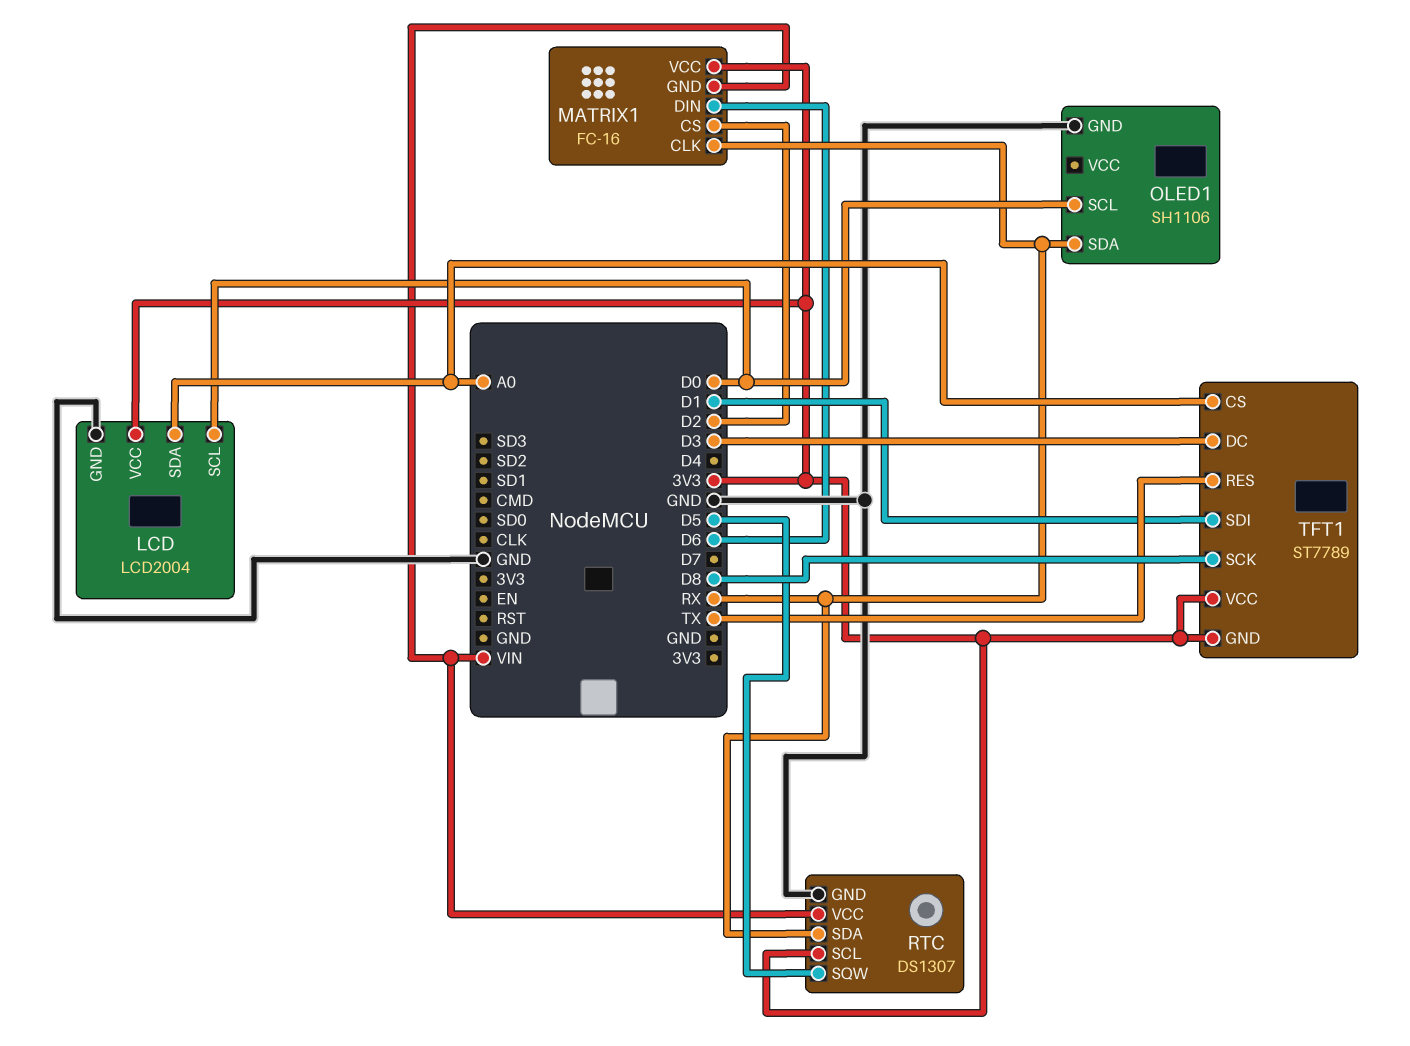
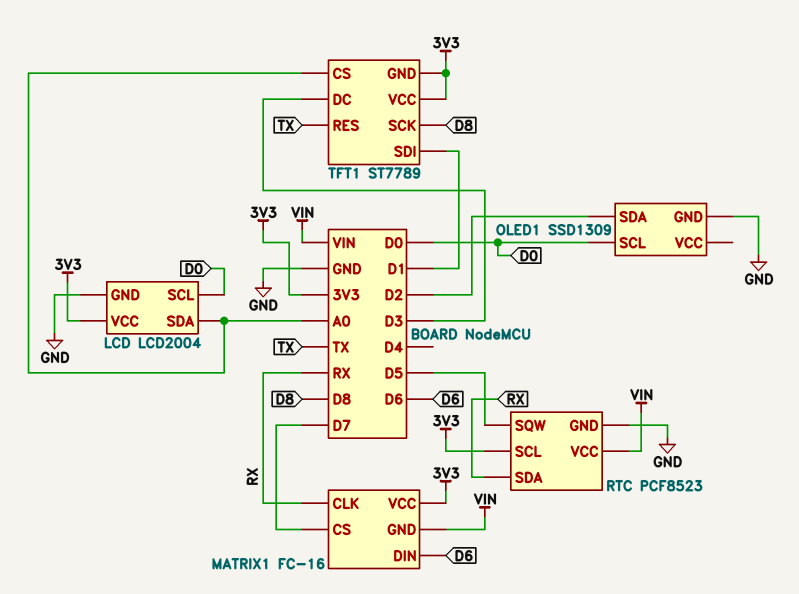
MATRIX1 pin CS: D2 -> D7
OLED1: SH1106 -> SSD1309
OLED1 pin SDA: RX -> D2
RTC: DS1307 -> PCF8523

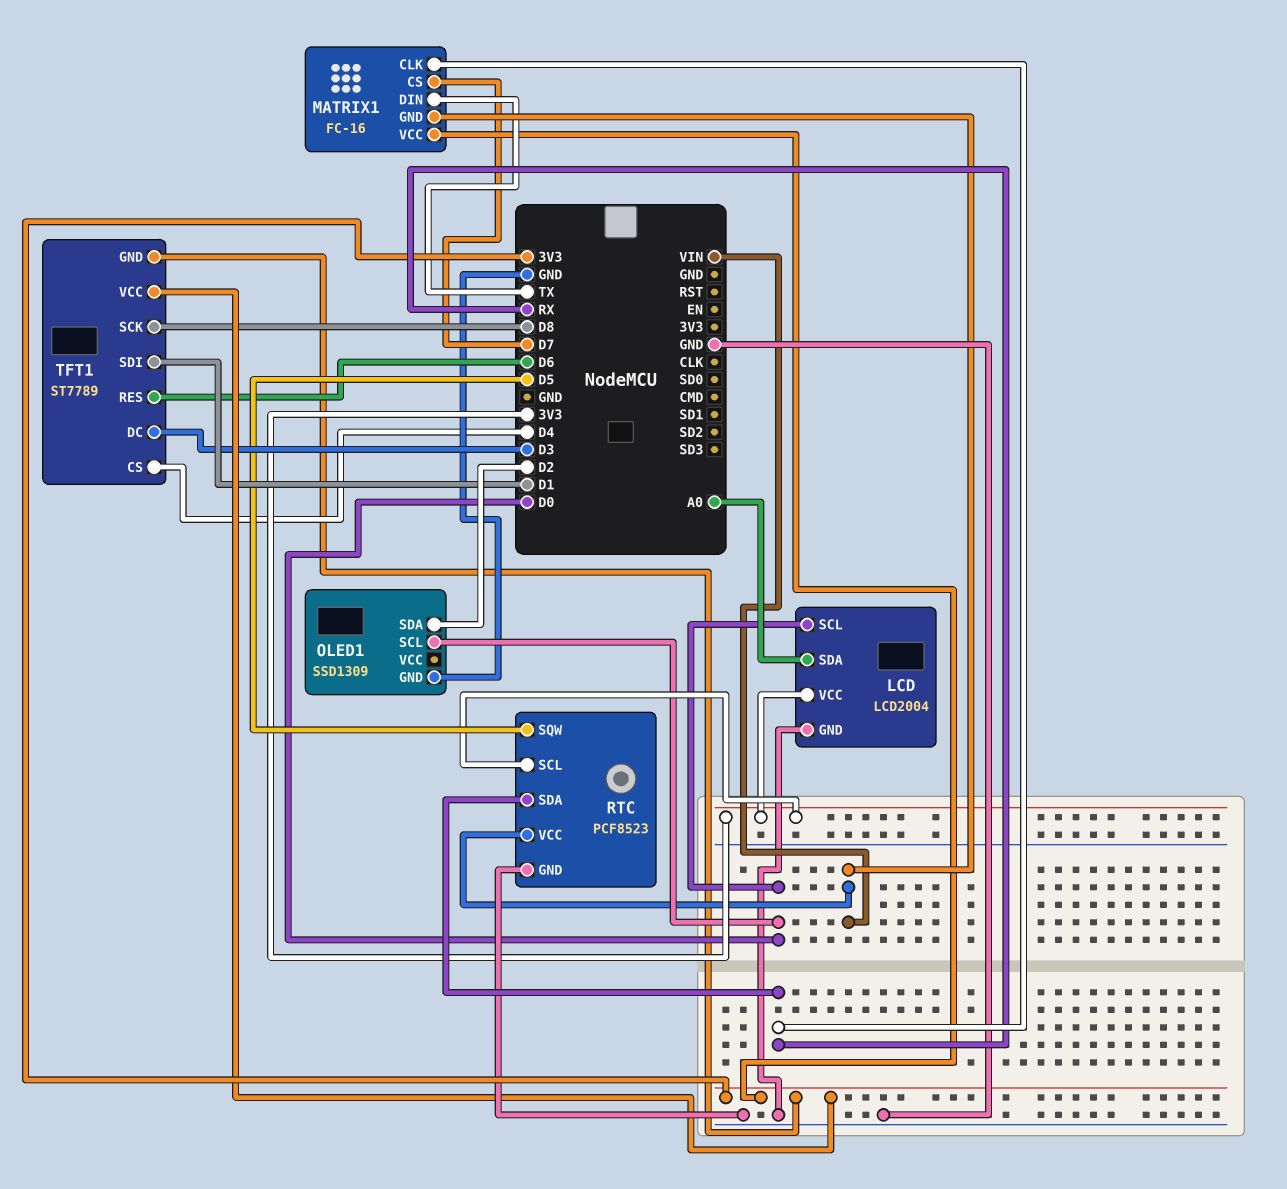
MATRIX1 pin DIN: D6 -> TX
TFT1 pin CS: A0 -> D4
TFT1 pin RES: TX -> D6

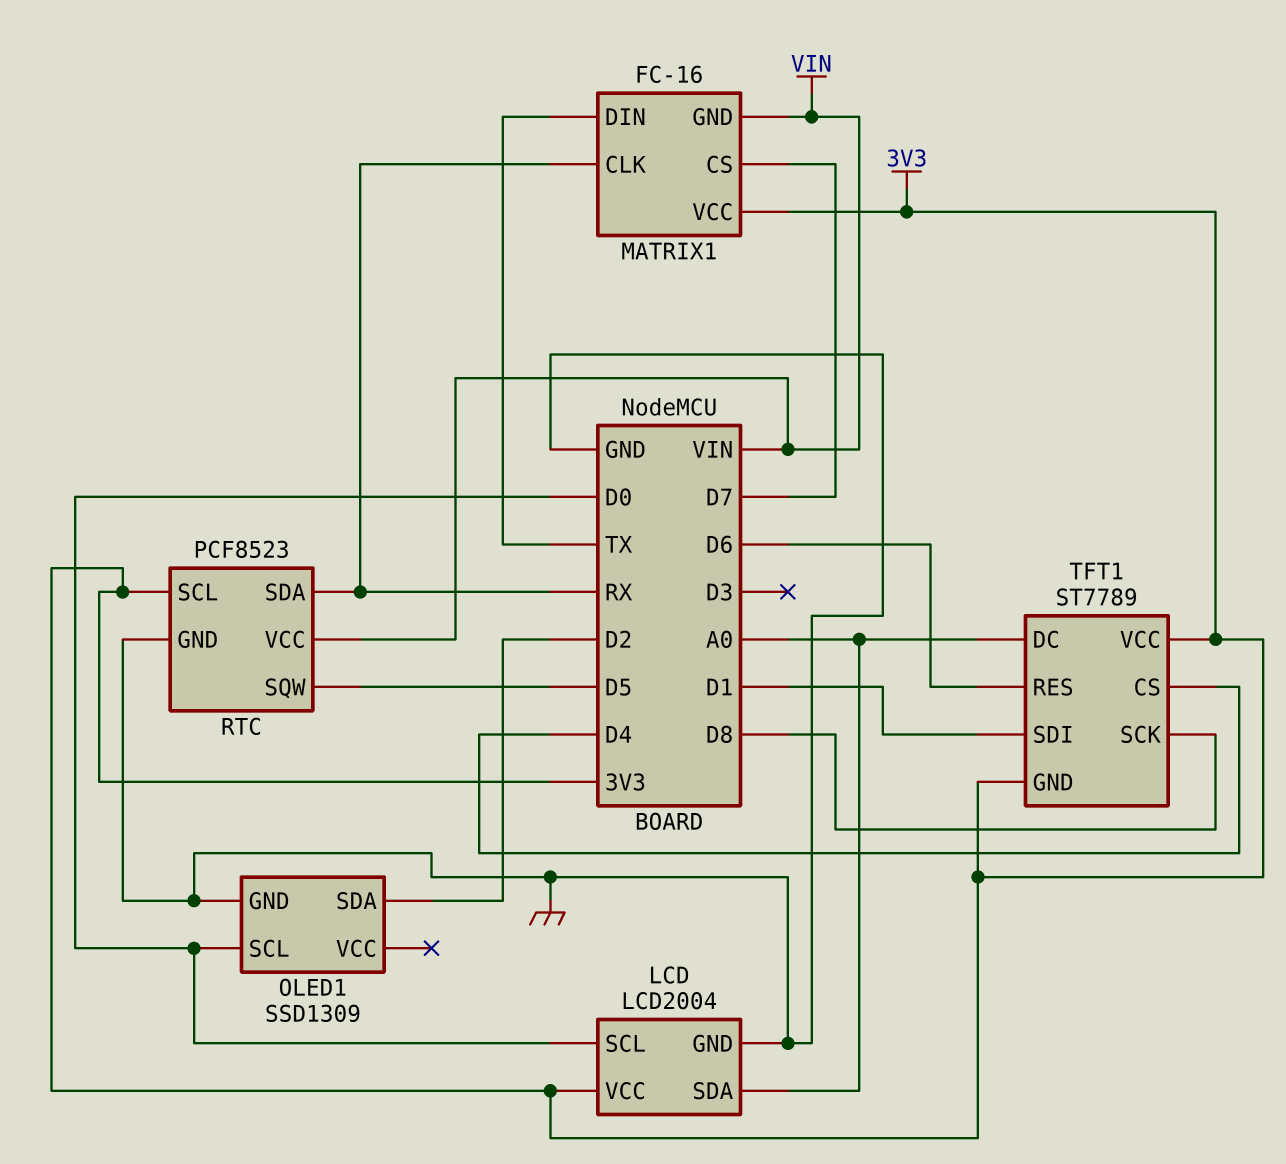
TFT1 pin DC: D3 -> A0

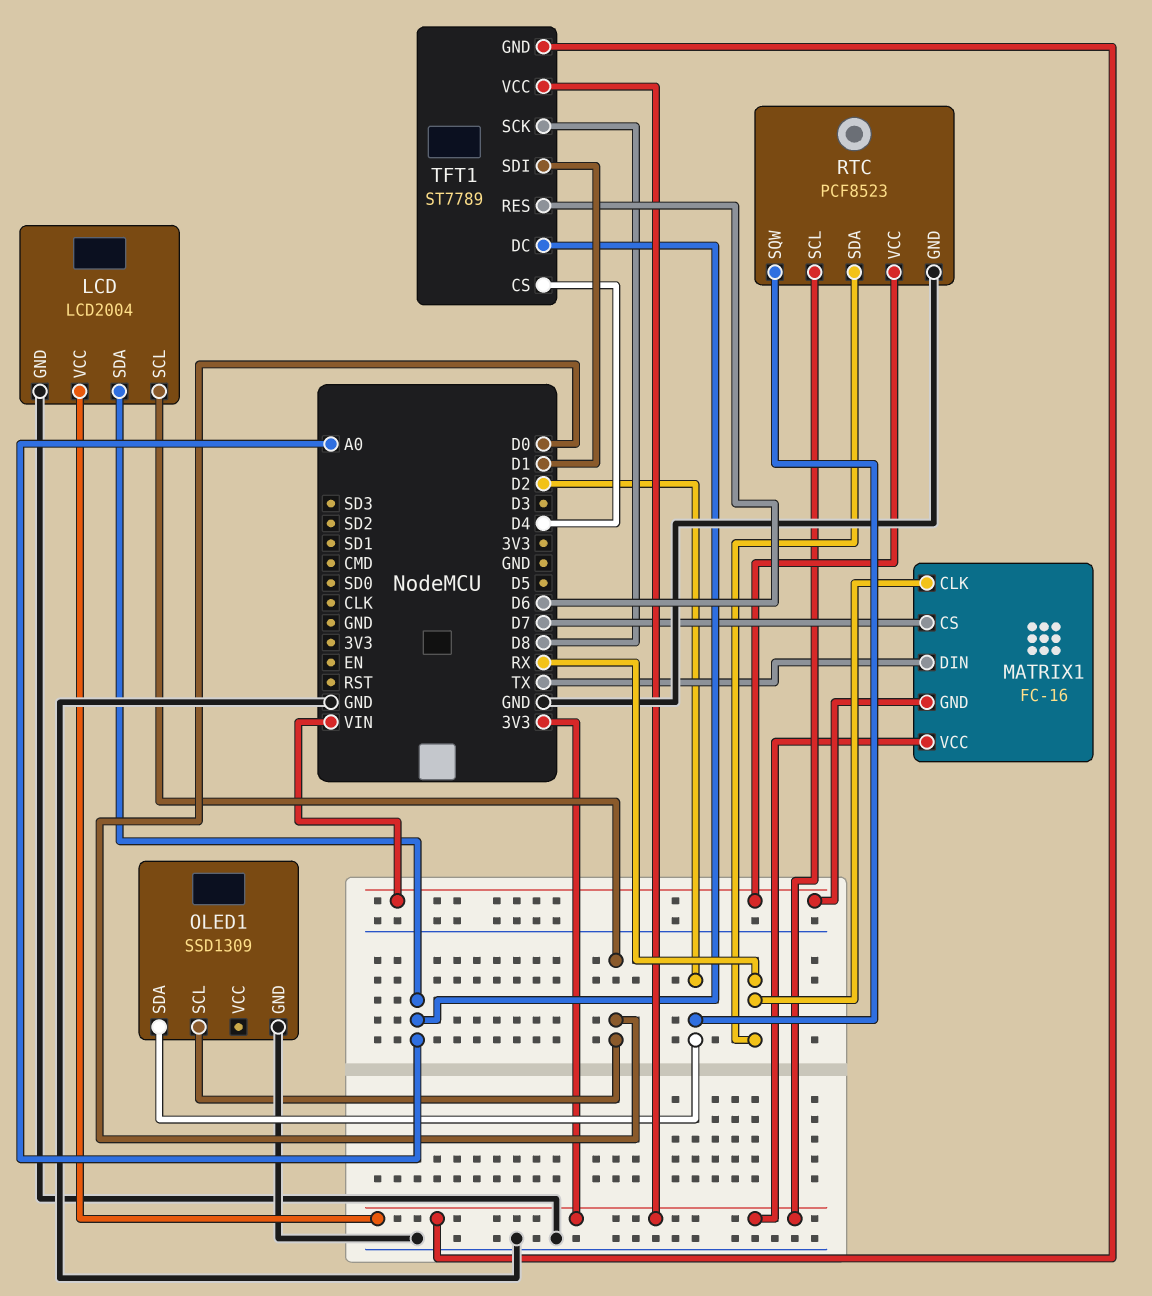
RTC pin SQW: D5 -> D2

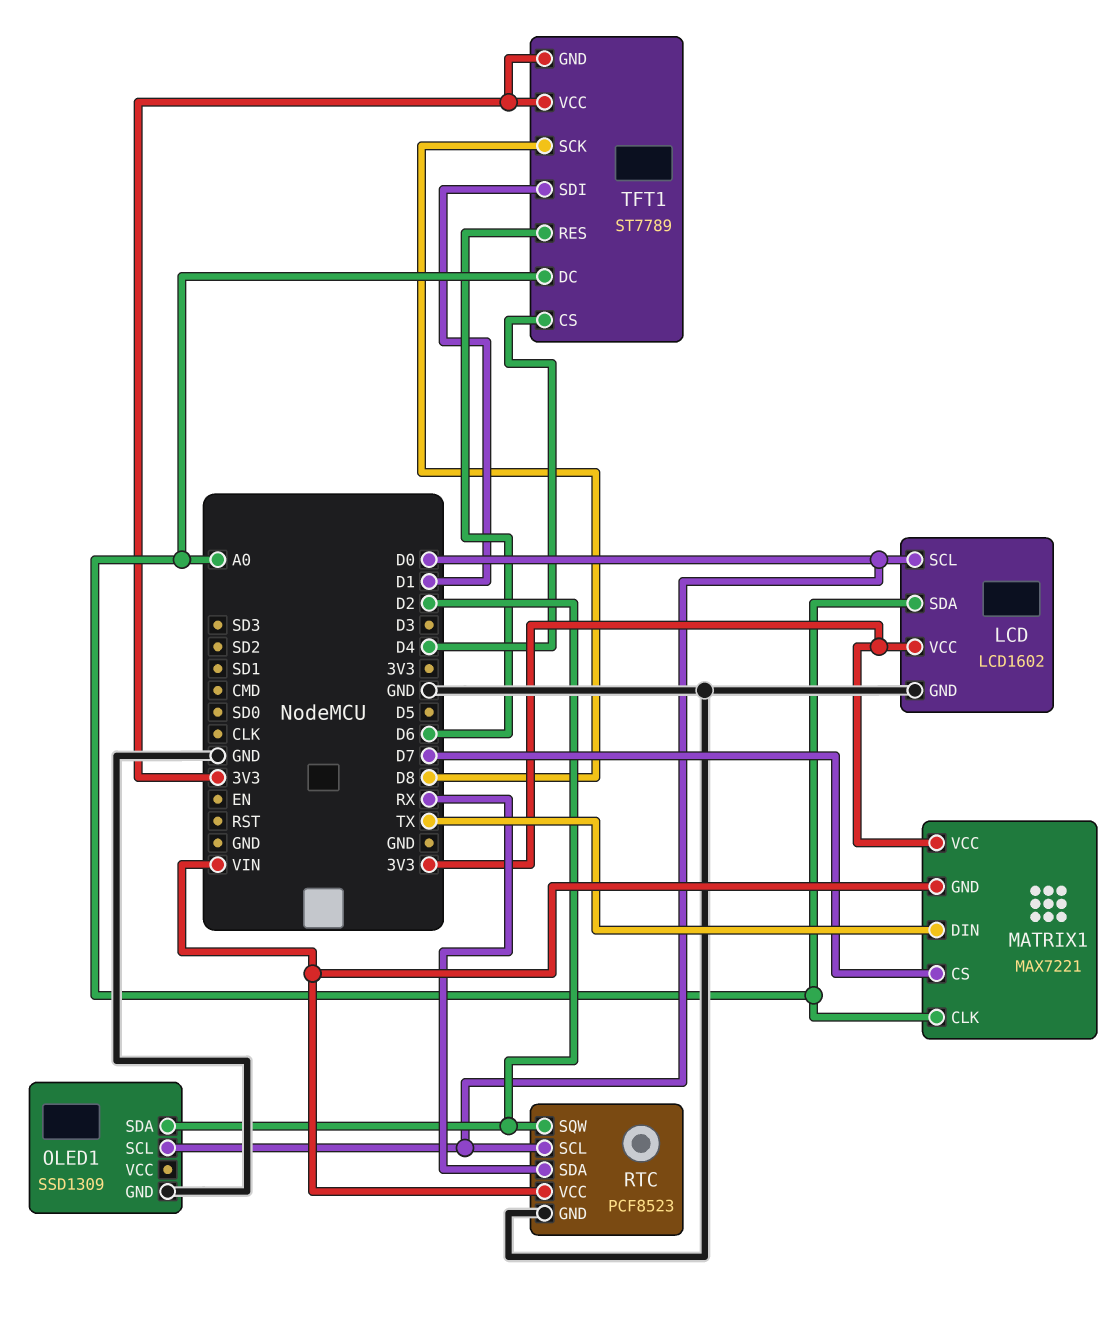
LCD: LCD2004 -> LCD1602
MATRIX1: FC-16 -> MAX7221
MATRIX1 pin CLK: RX -> A0
RTC pin SCL: 3V3 -> D0

